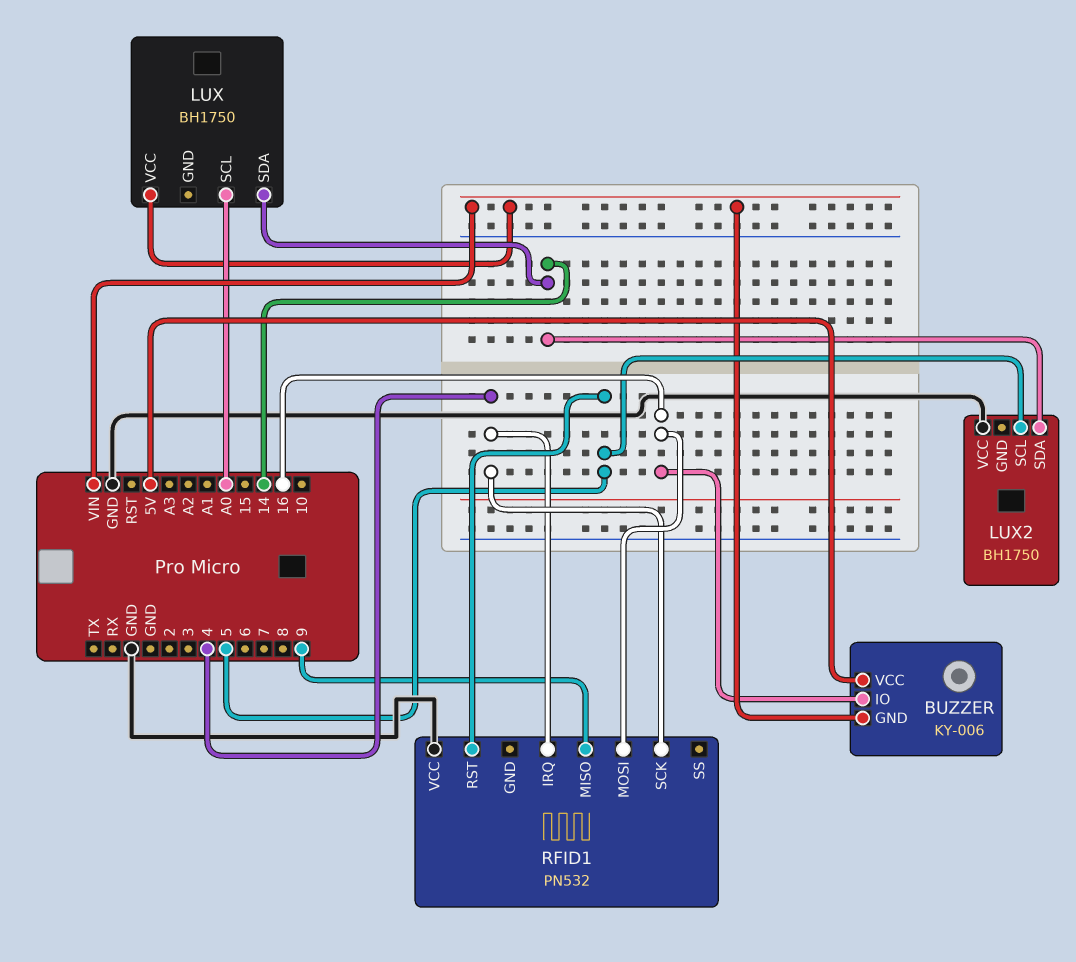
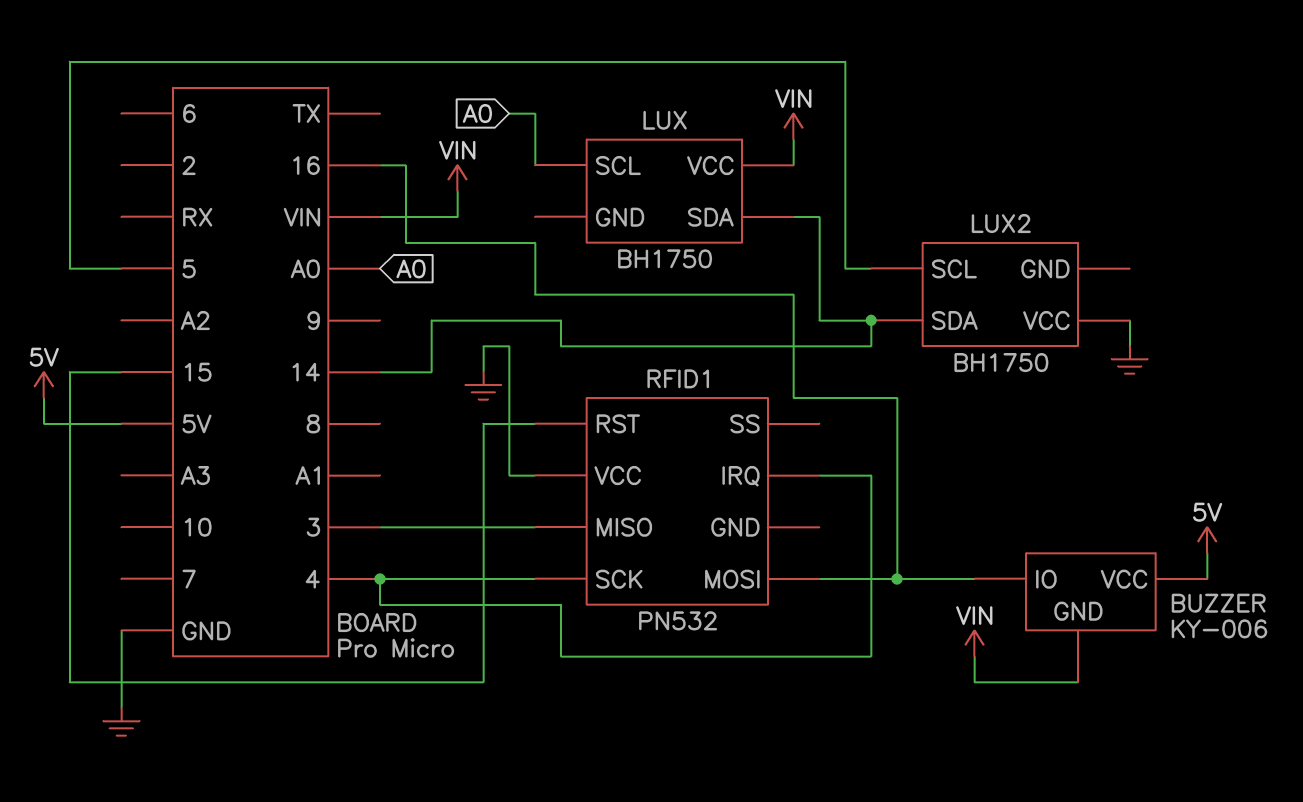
RFID1 pin MISO: 9 -> 3
RFID1 pin RST: 5 -> 15

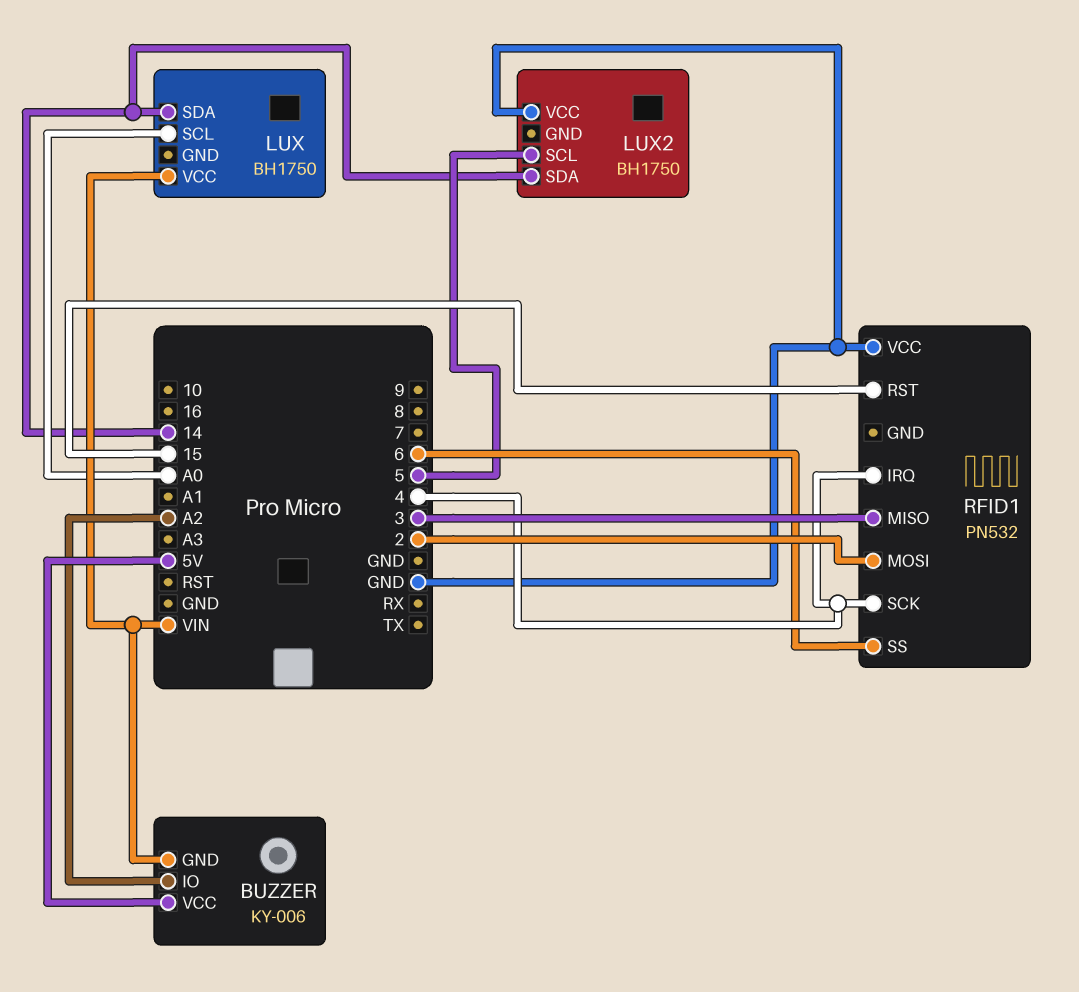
BUZZER pin IO: 16 -> A2
RFID1 pin MOSI: 16 -> 2
RFID1 pin SS: none -> 6

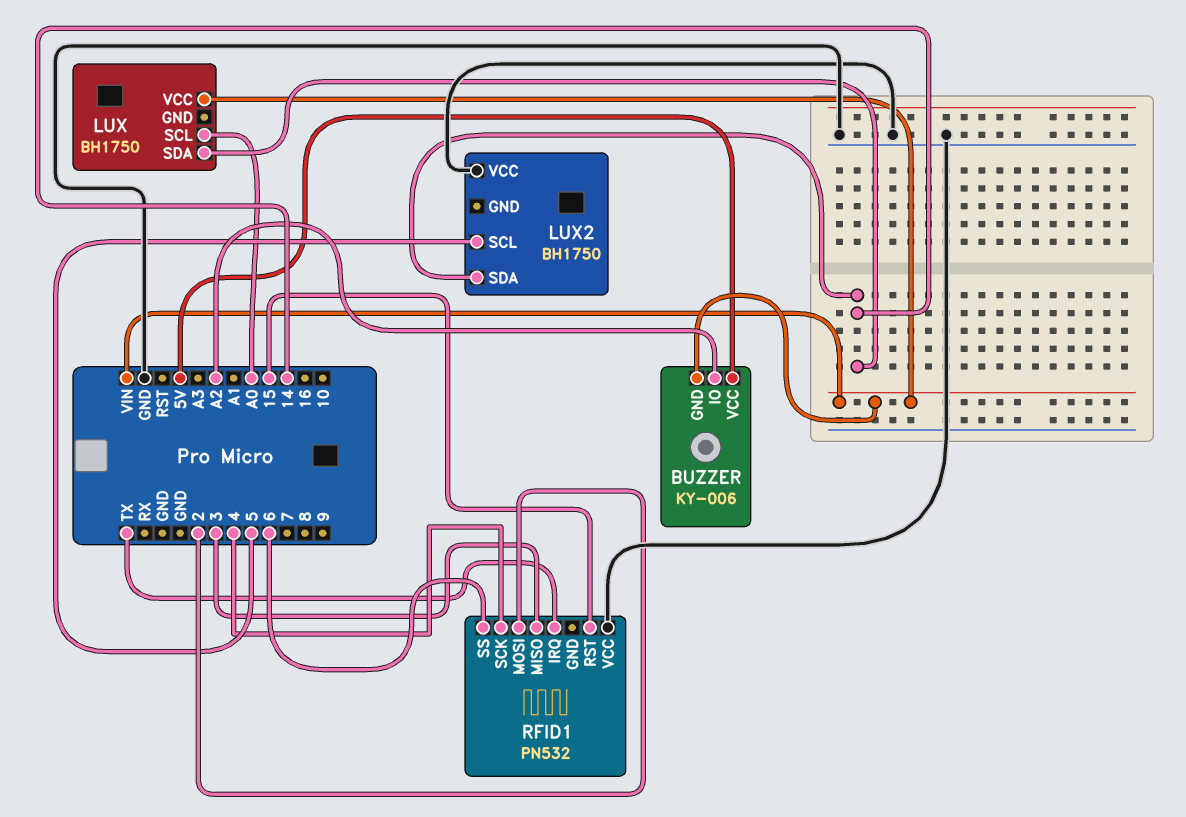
RFID1 pin IRQ: 4 -> TX

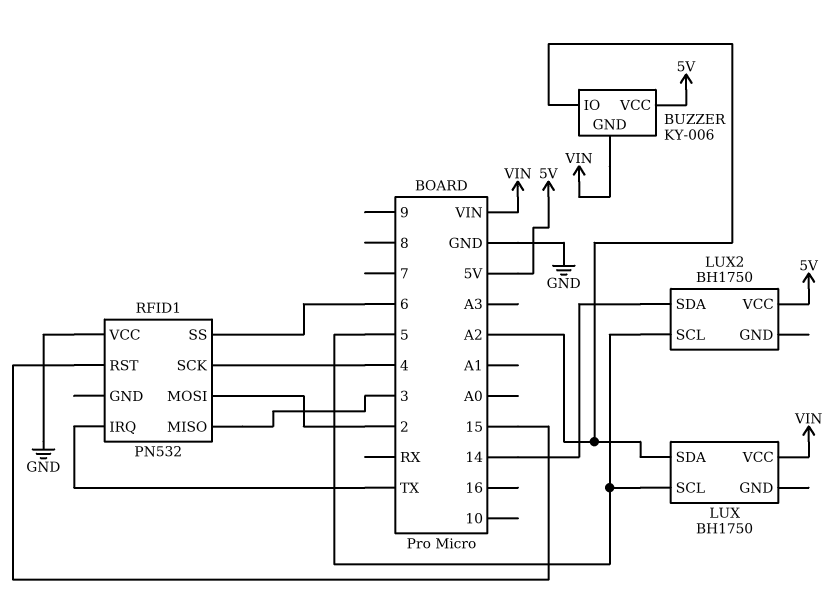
LUX pin SCL: A0 -> 5
LUX pin SDA: 14 -> A2
LUX2 pin VCC: GND -> 5V

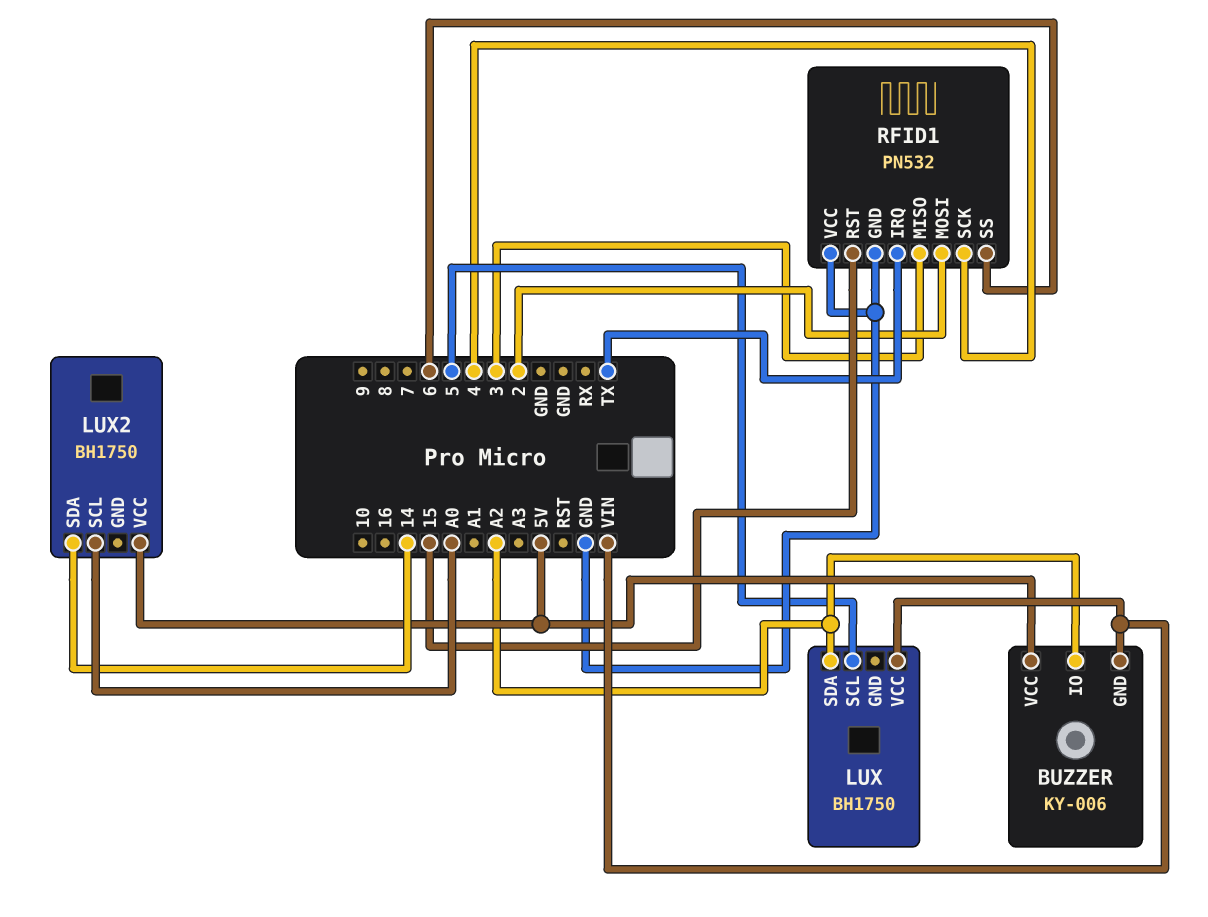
LUX2 pin SCL: 5 -> A0
RFID1 pin GND: none -> GND

